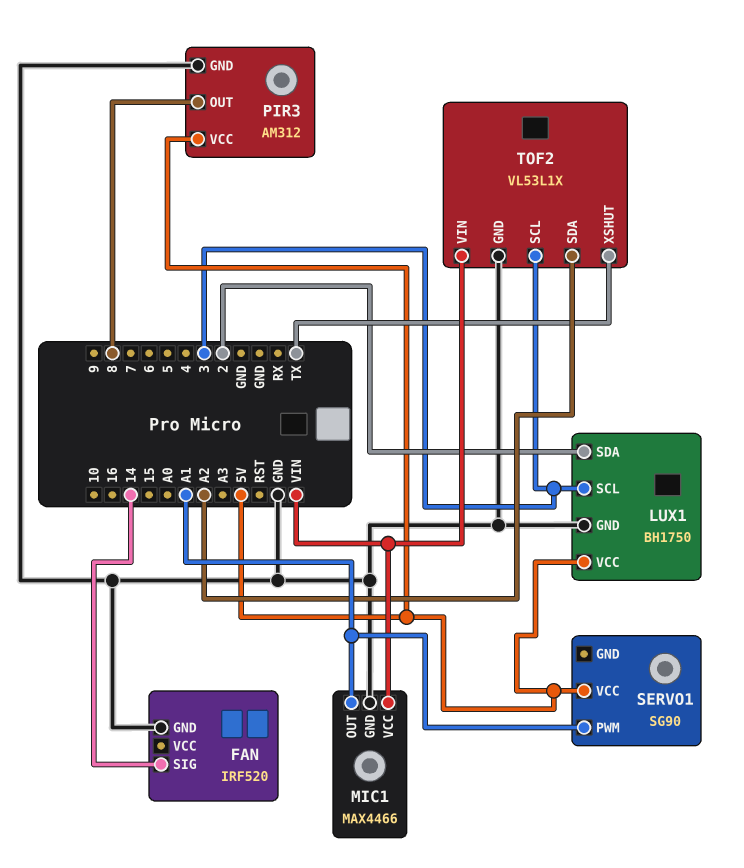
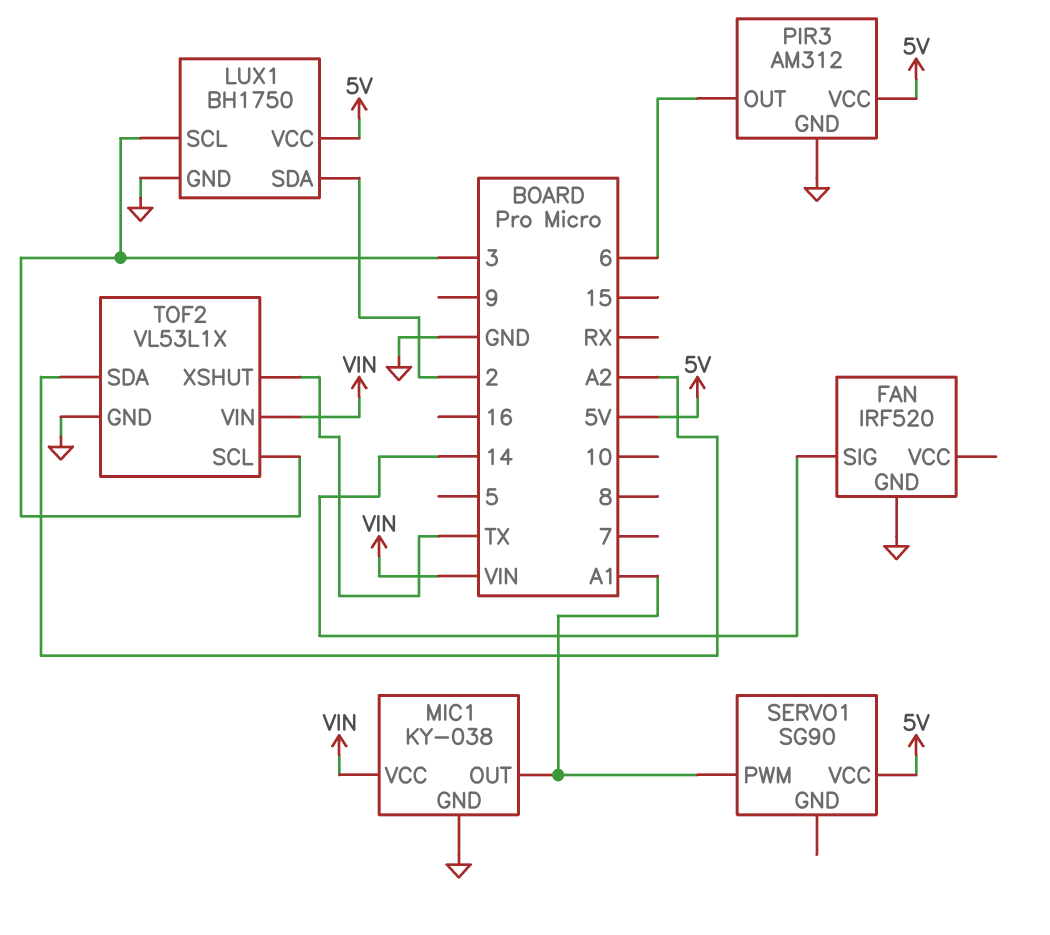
MIC1: MAX4466 -> KY-038
PIR3 pin OUT: 8 -> 6

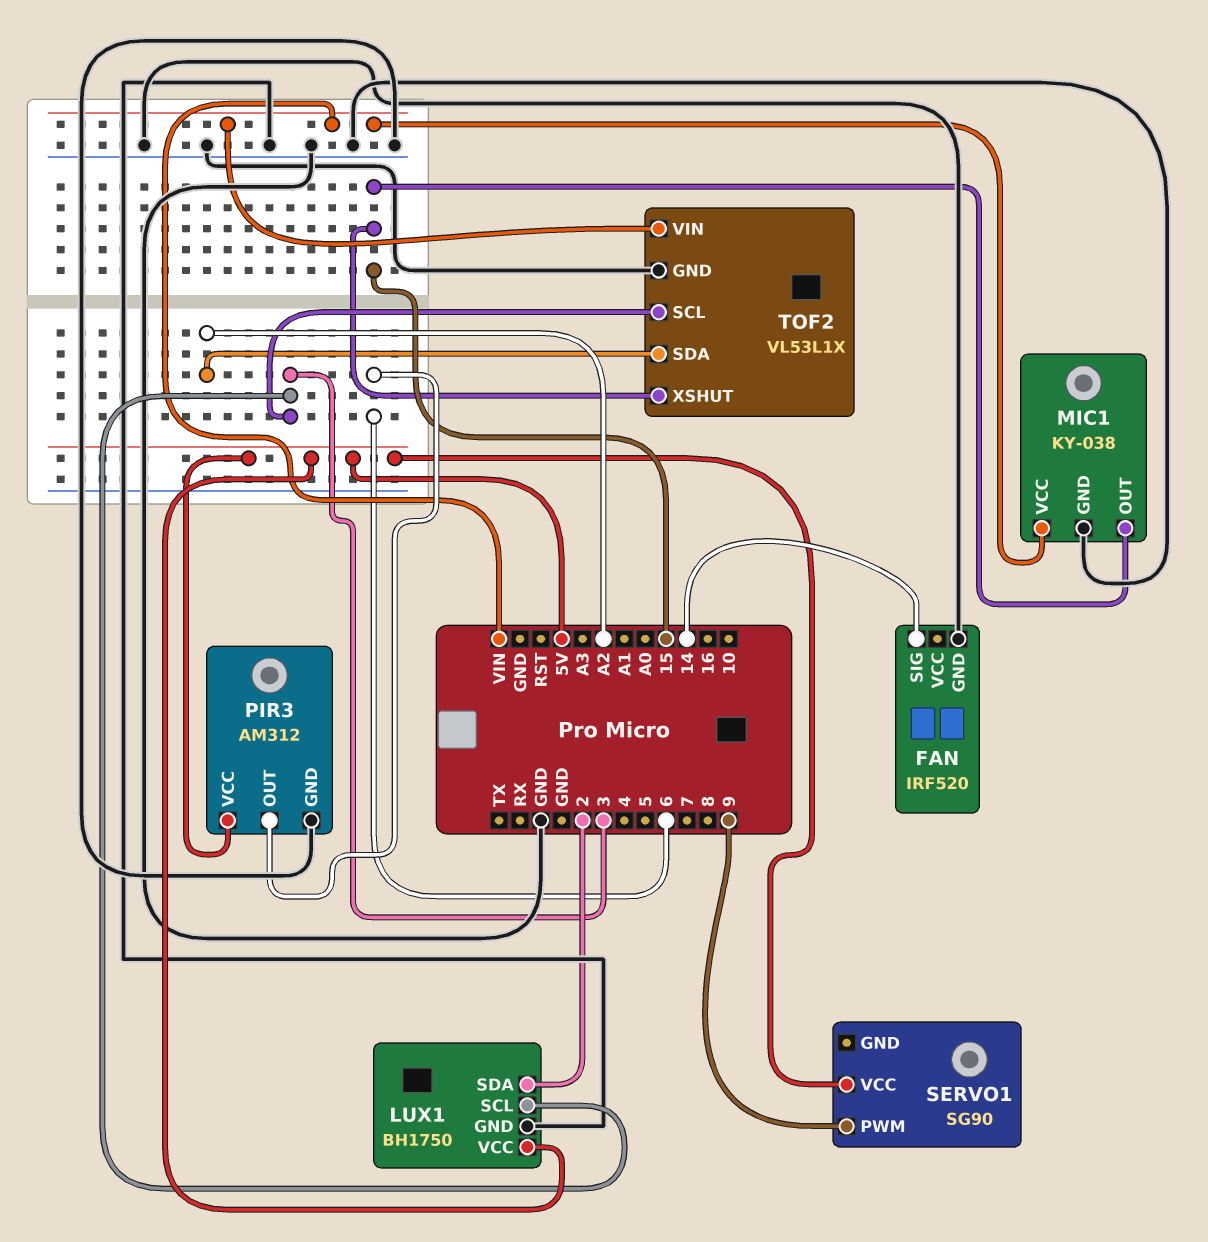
MIC1 pin OUT: A1 -> 15
SERVO1 pin PWM: A1 -> 9
TOF2 pin XSHUT: TX -> 15

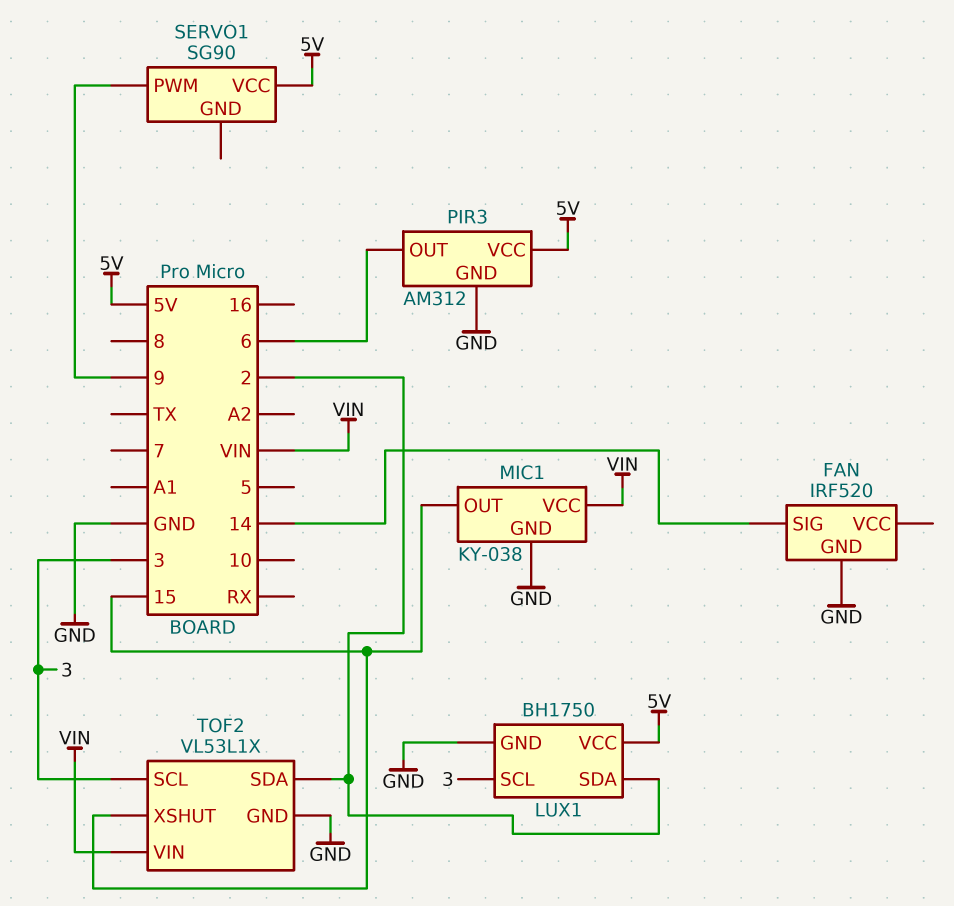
TOF2 pin SDA: A2 -> 2

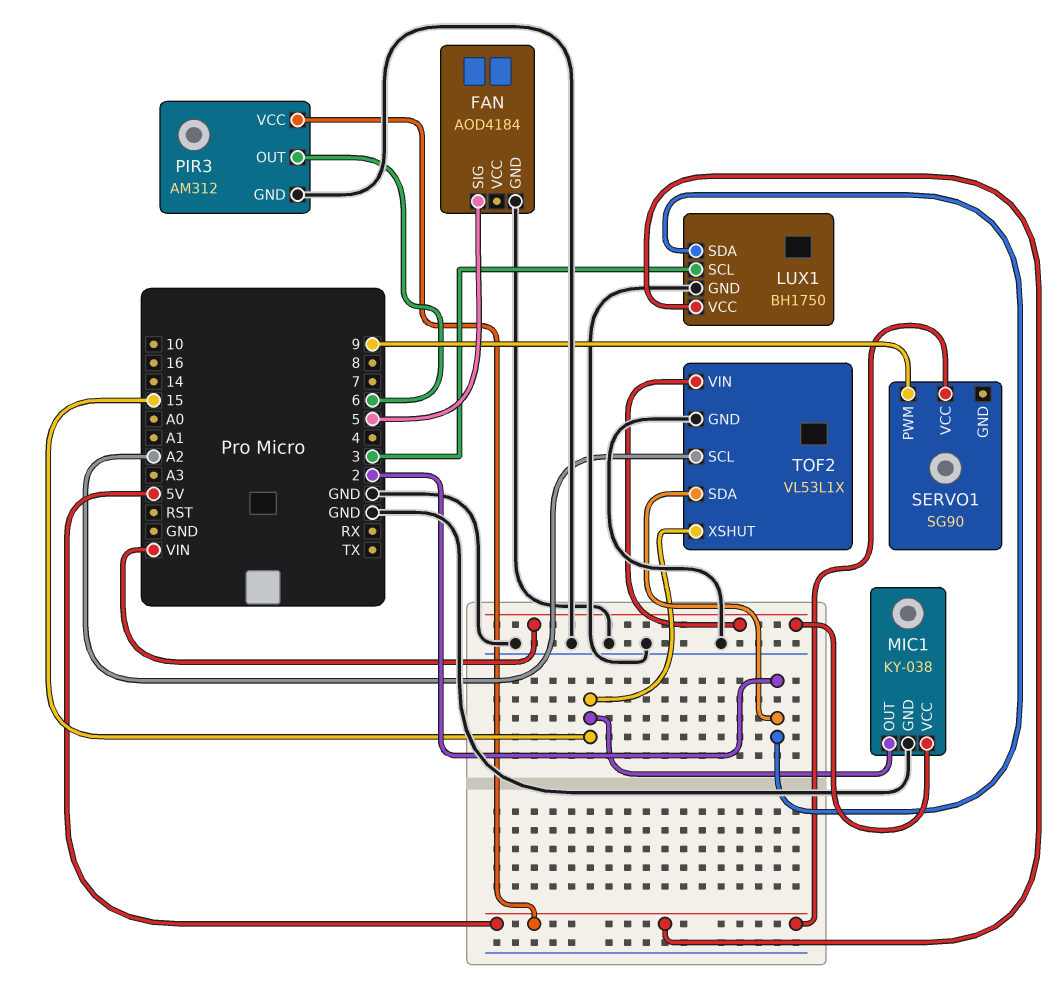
FAN: IRF520 -> AOD4184
FAN pin SIG: 14 -> 5
TOF2 pin SCL: 3 -> A2

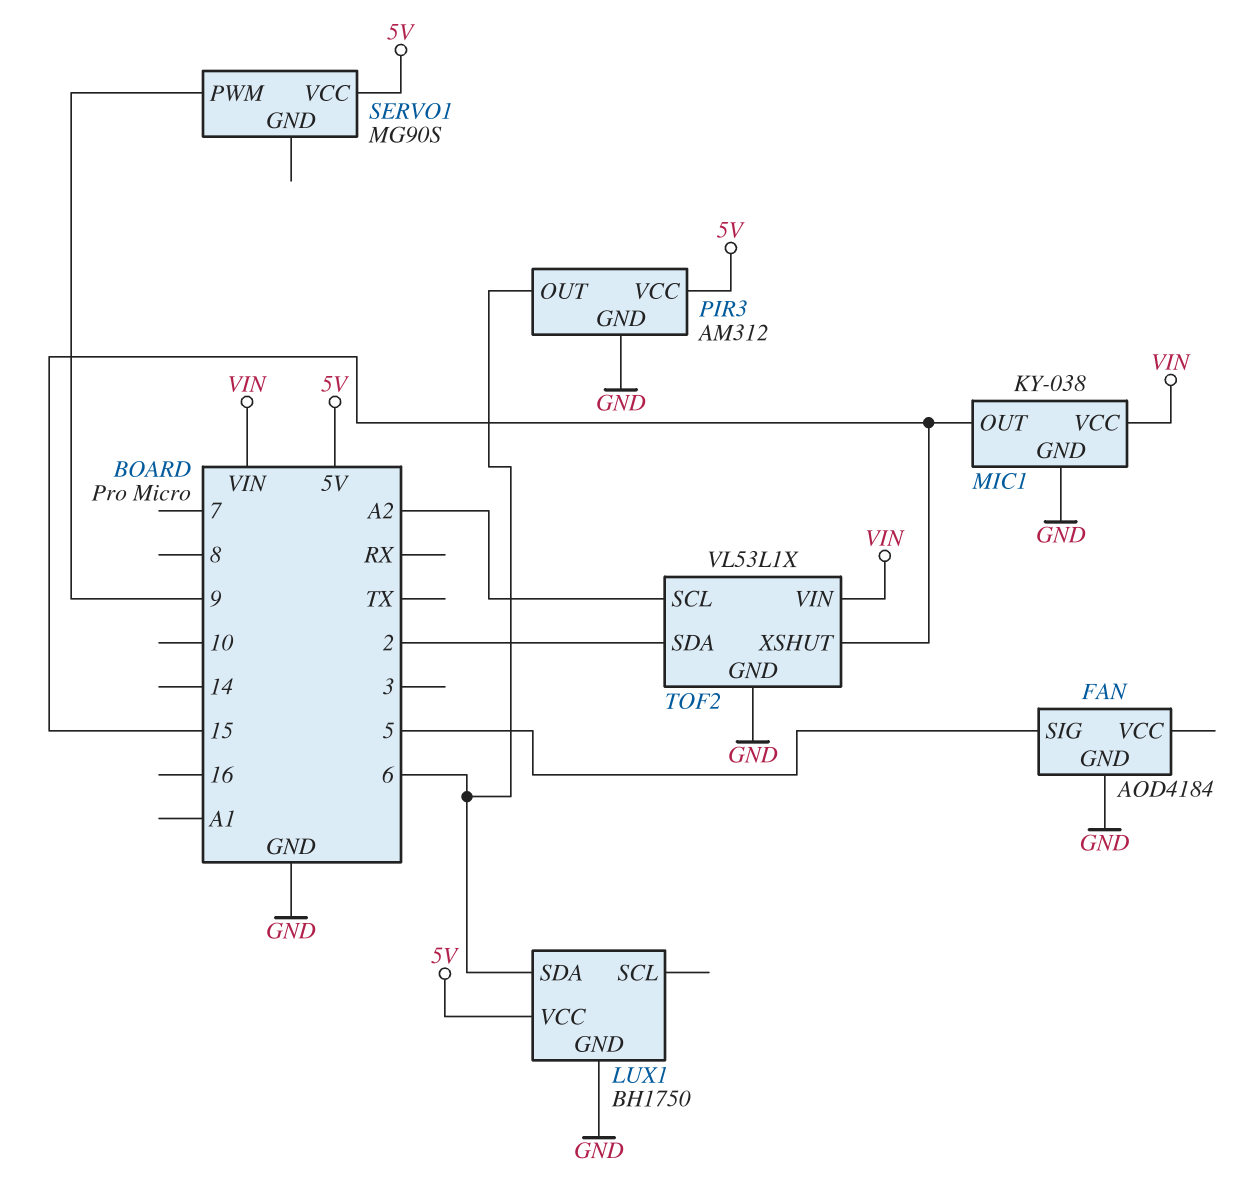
LUX1 pin SCL: 3 -> none
LUX1 pin SDA: 2 -> 6
SERVO1: SG90 -> MG90S

